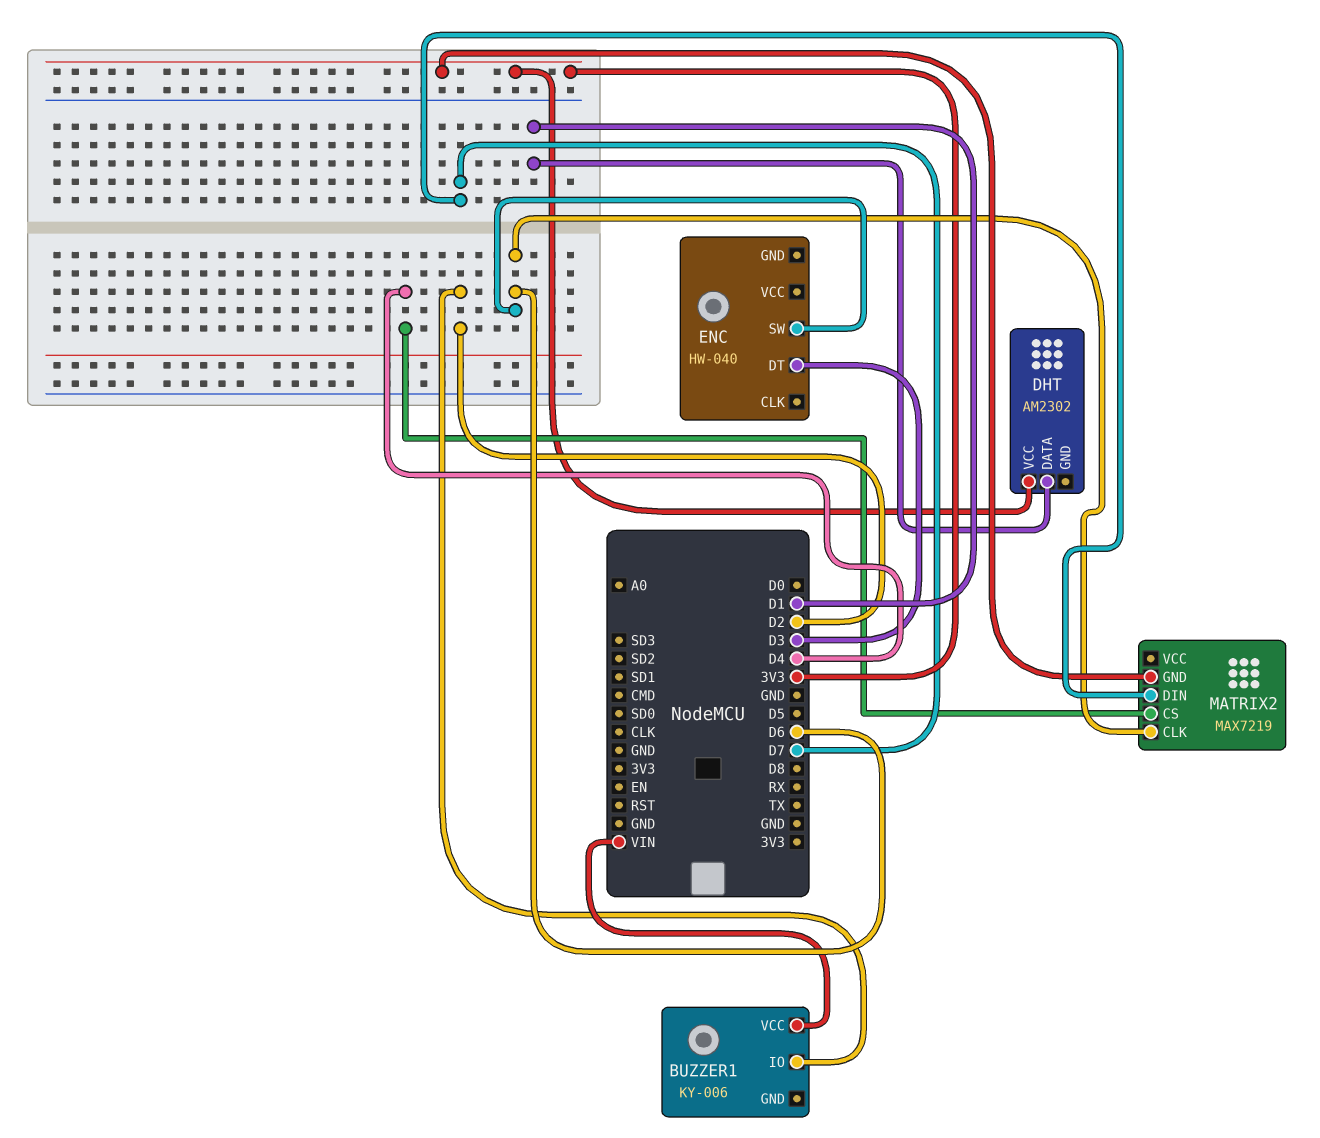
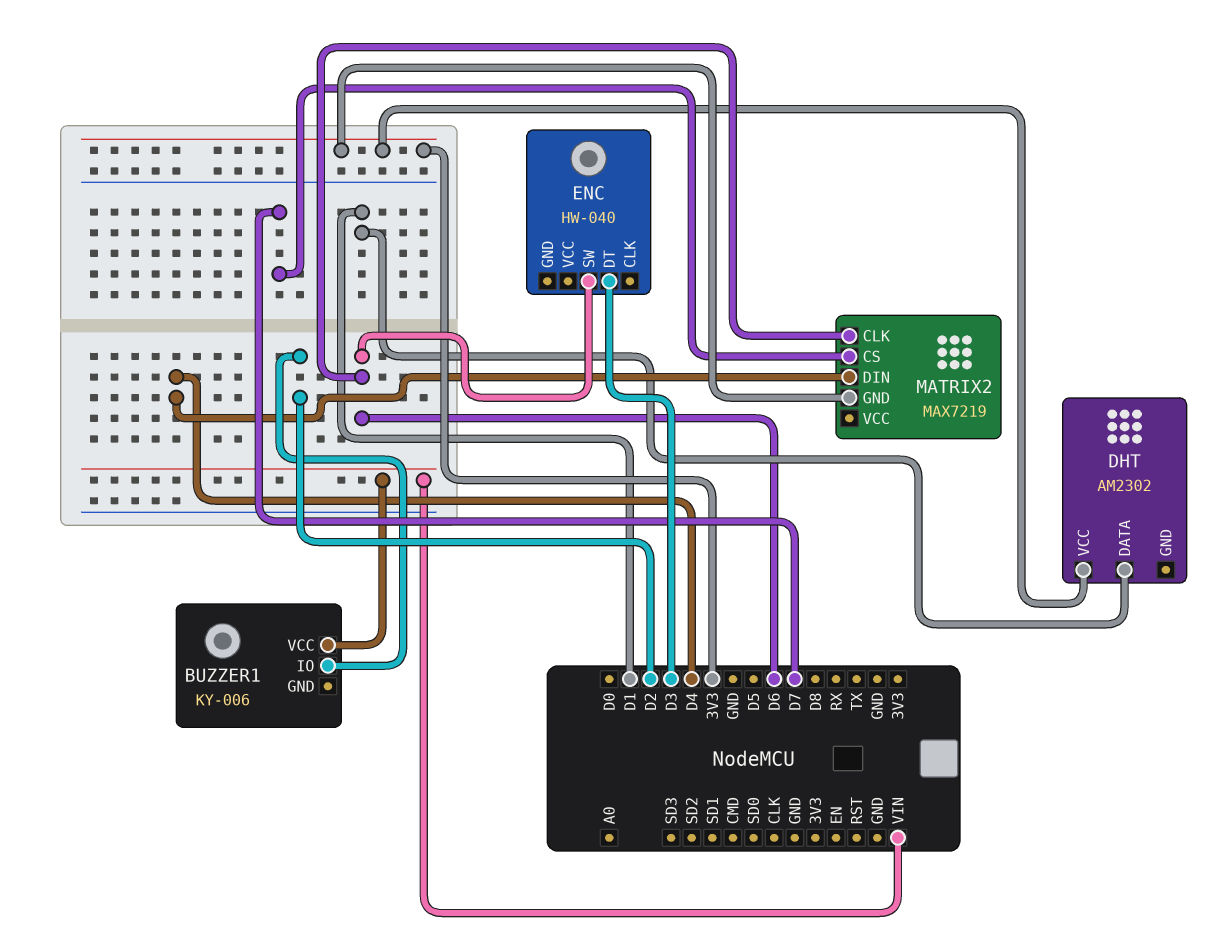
MATRIX2 pin CS: D4 -> D7
MATRIX2 pin DIN: D7 -> D4

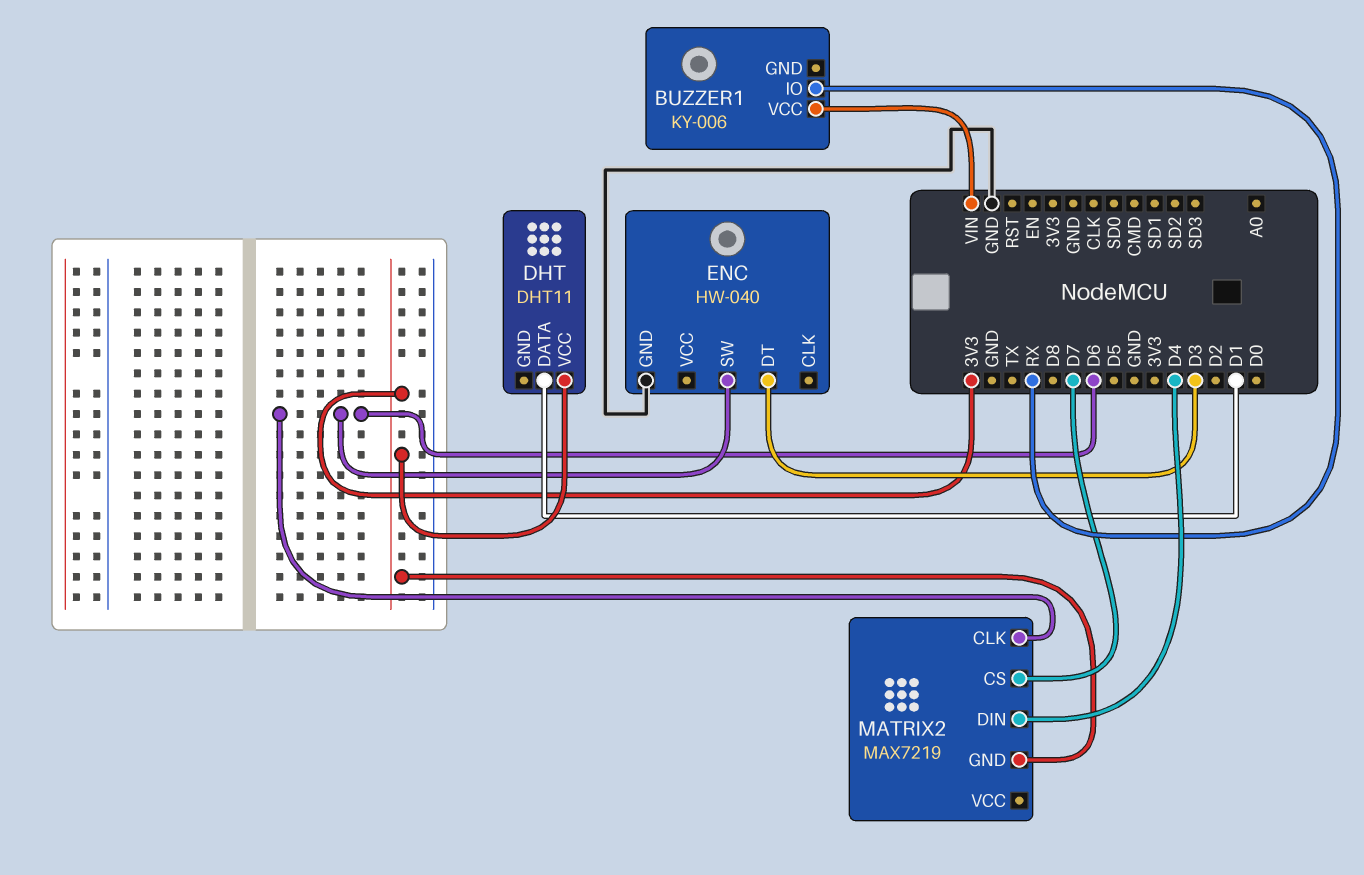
BUZZER1 pin IO: D2 -> RX
DHT: AM2302 -> DHT11
ENC pin GND: none -> GND

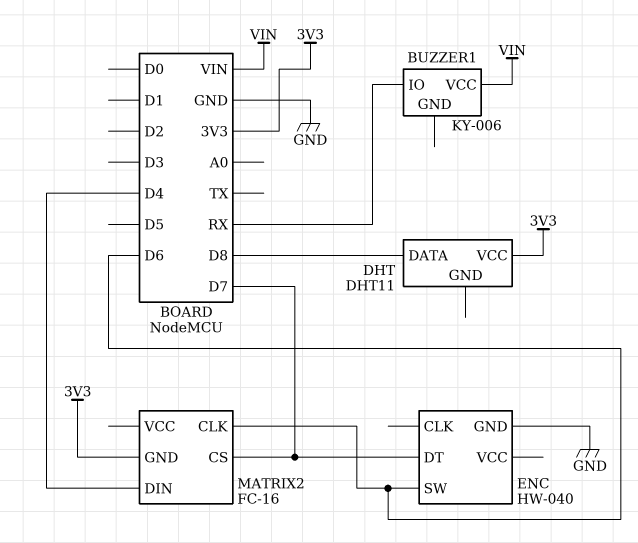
DHT pin DATA: D1 -> D8
ENC pin DT: D3 -> D7
MATRIX2: MAX7219 -> FC-16

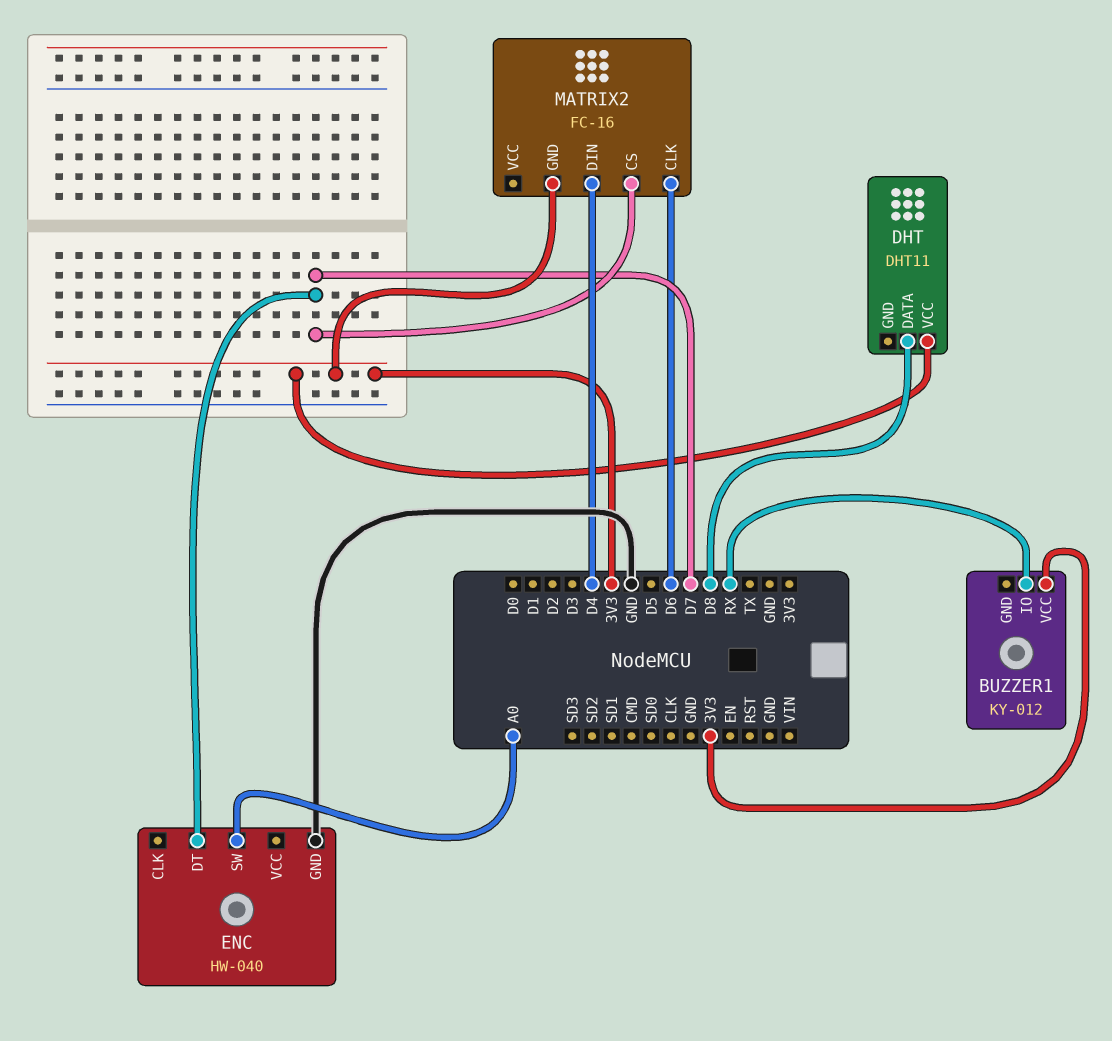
BUZZER1: KY-006 -> KY-012
BUZZER1 pin VCC: VIN -> 3V3
ENC pin SW: D6 -> A0

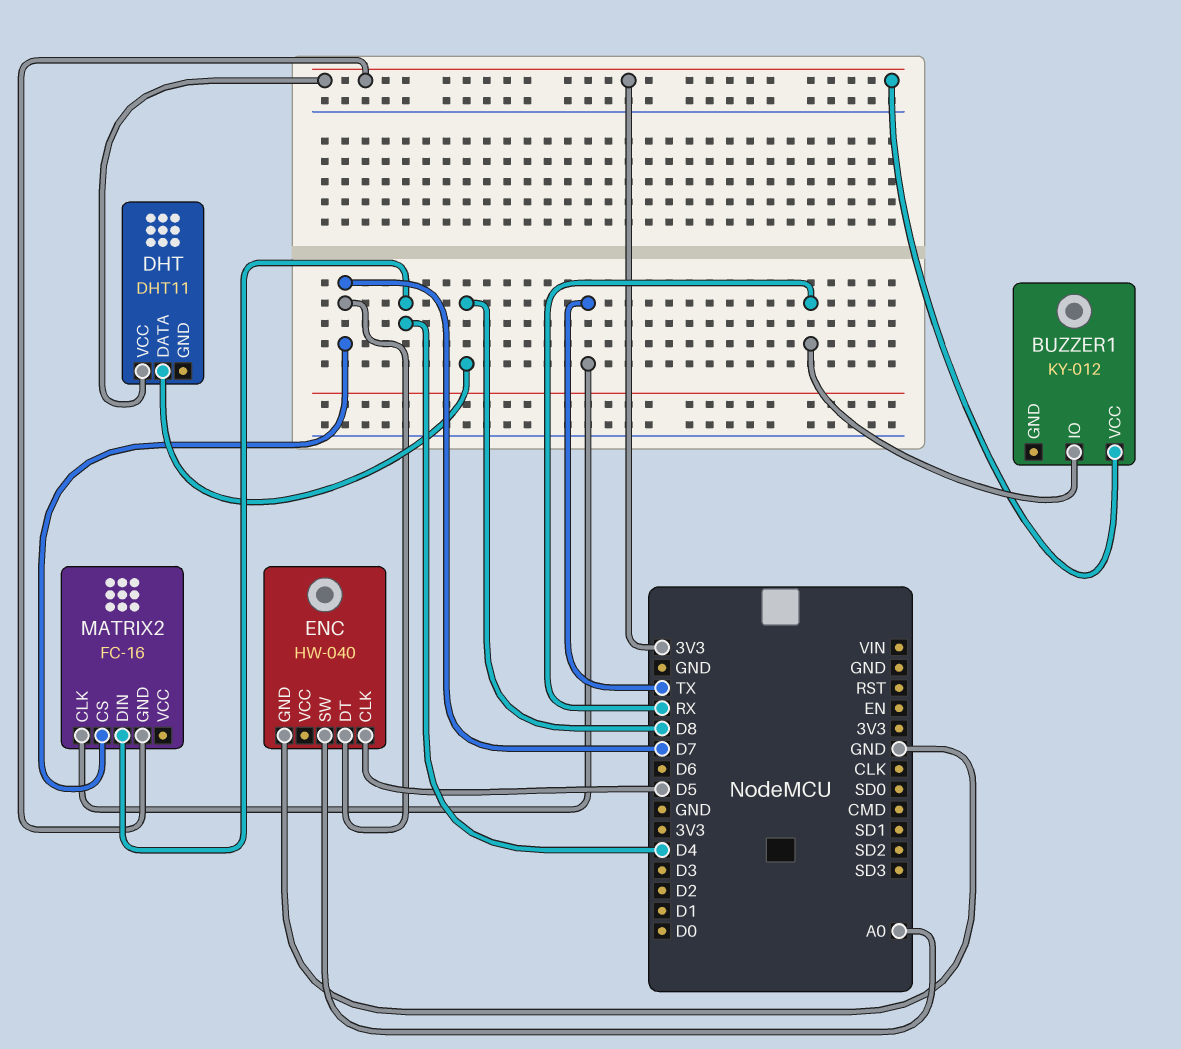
ENC pin CLK: none -> D5
MATRIX2 pin CLK: D6 -> TX

